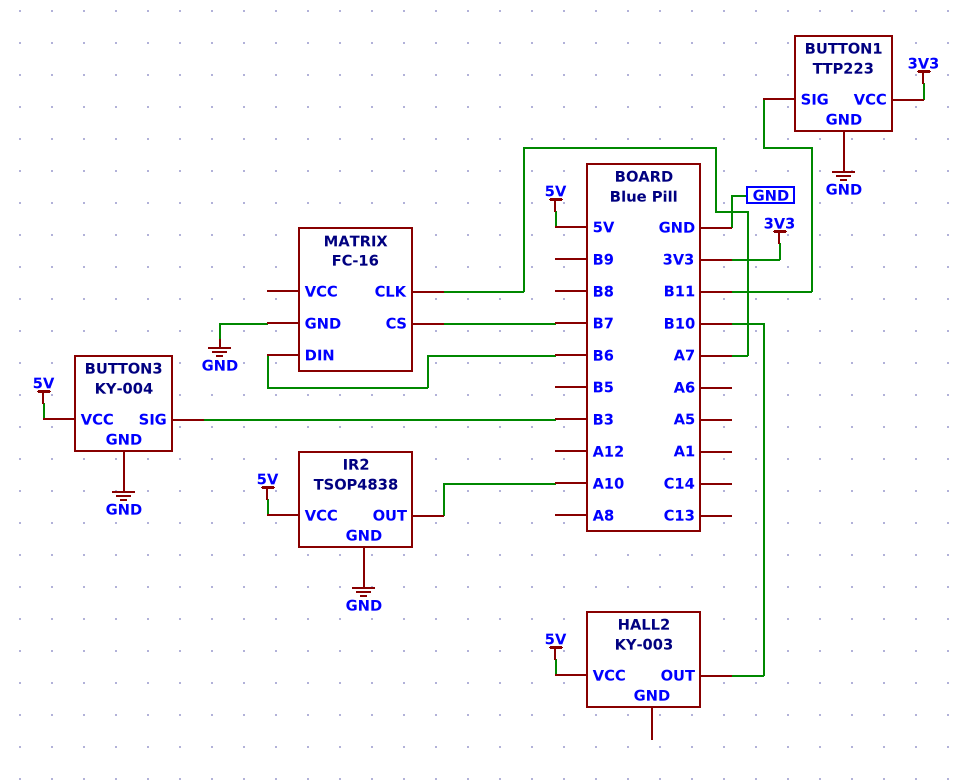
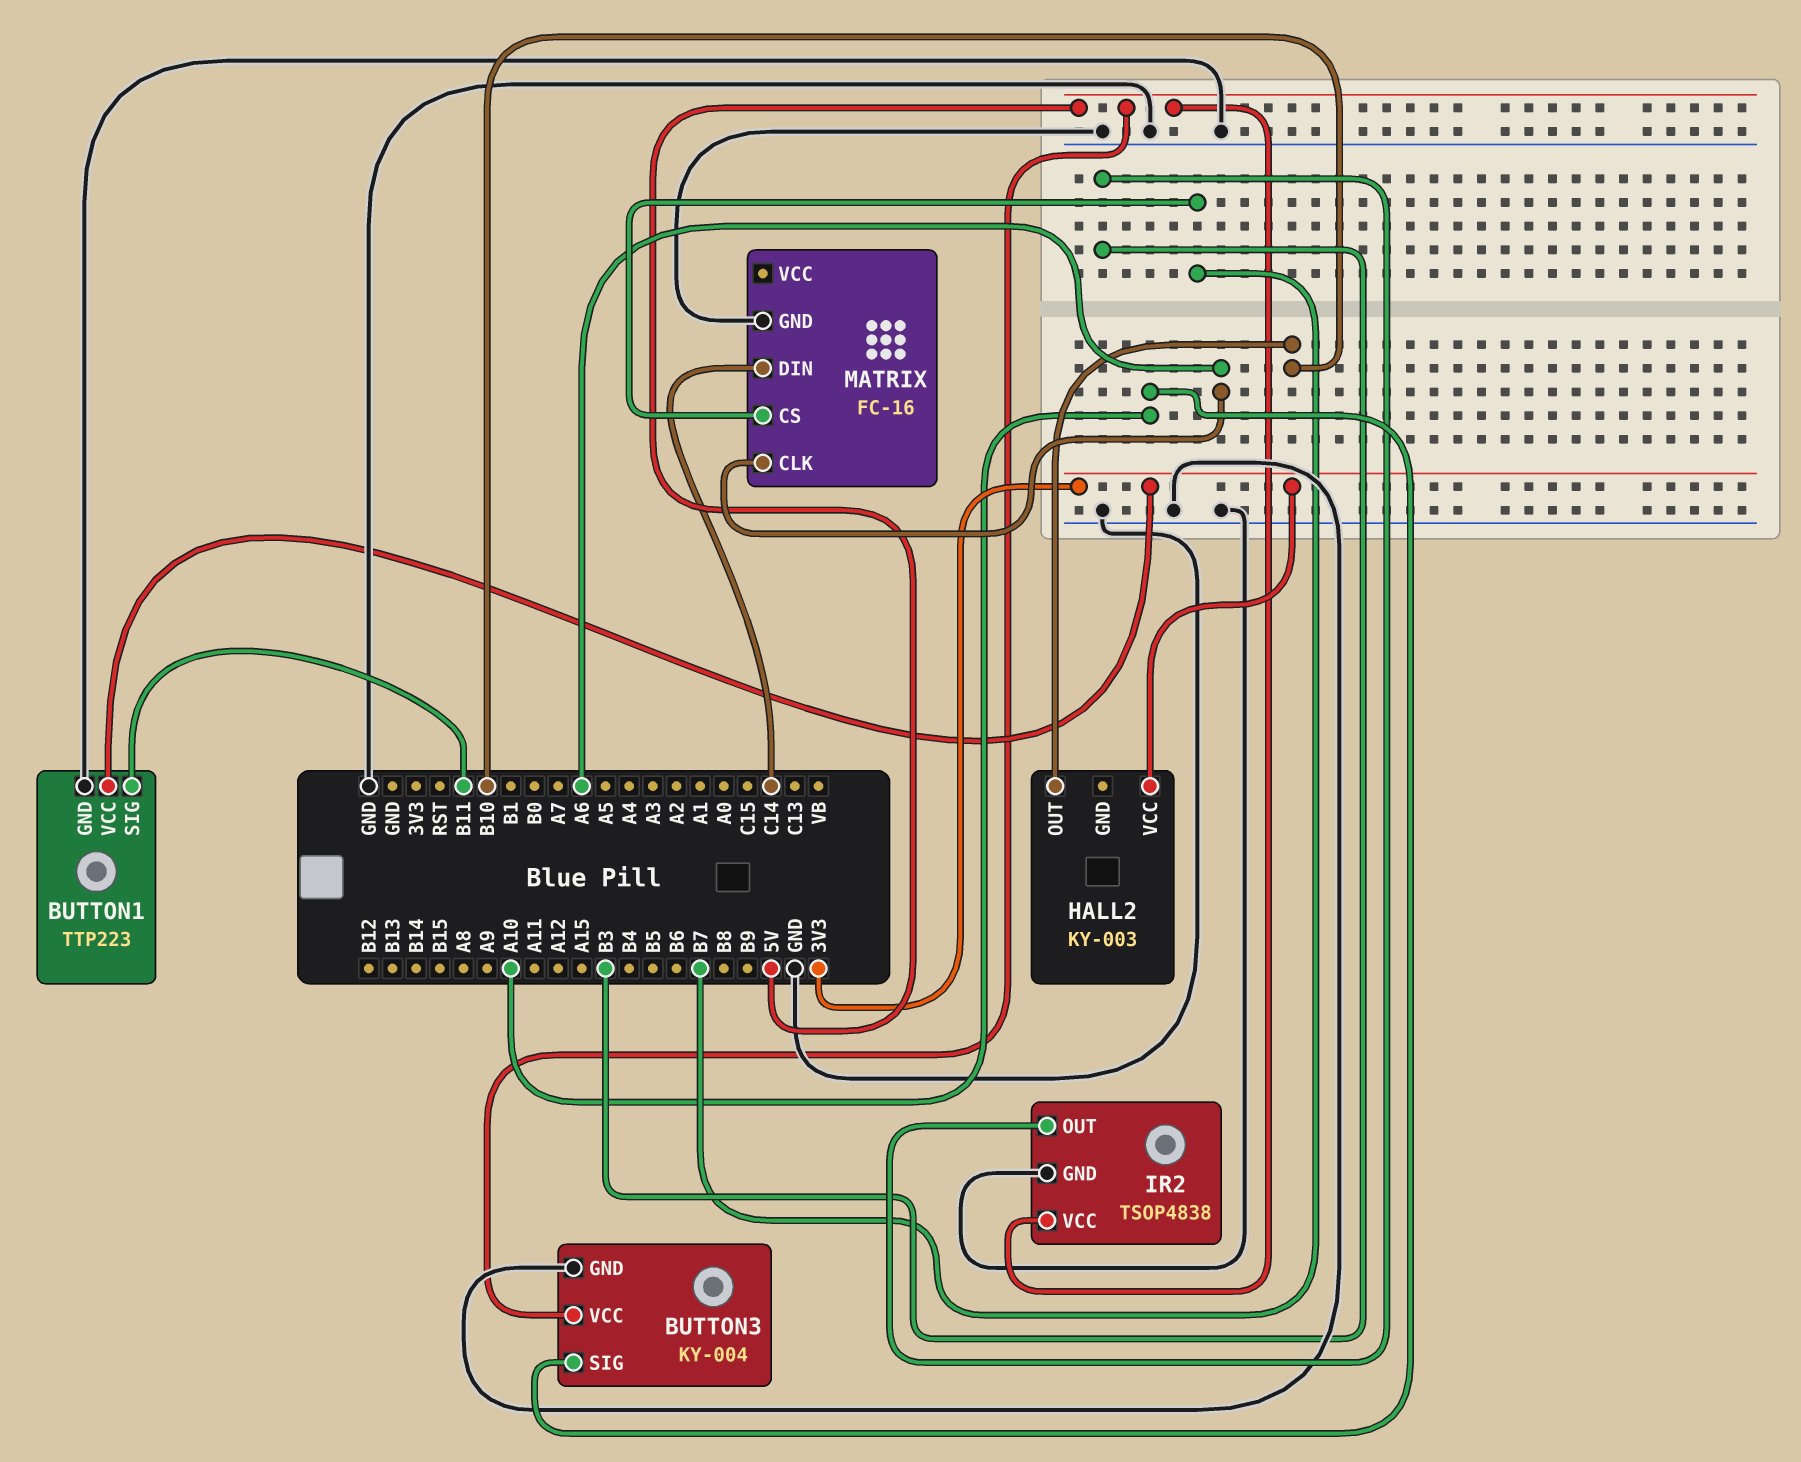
BUTTON3 pin SIG: B3 -> A10
HALL2 pin VCC: 5V -> 3V3
IR2 pin OUT: A10 -> B3
MATRIX pin CLK: A7 -> A6
MATRIX pin DIN: B6 -> C14

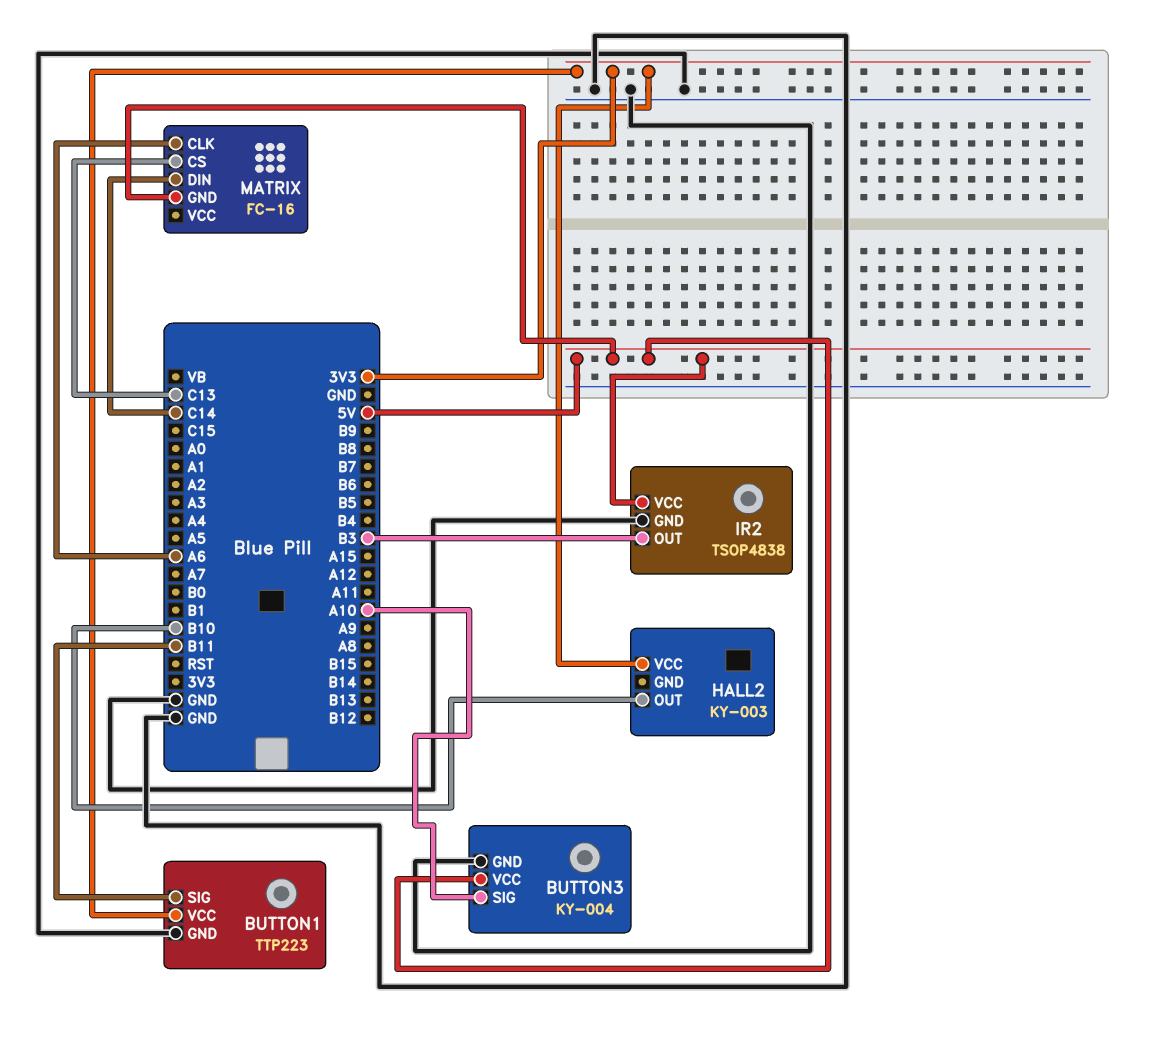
MATRIX pin CS: B7 -> C13
MATRIX pin GND: GND -> 5V

